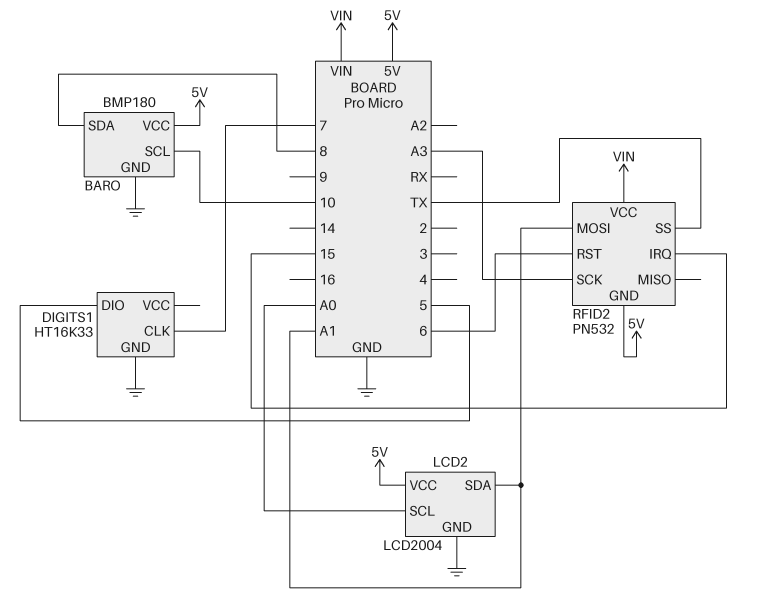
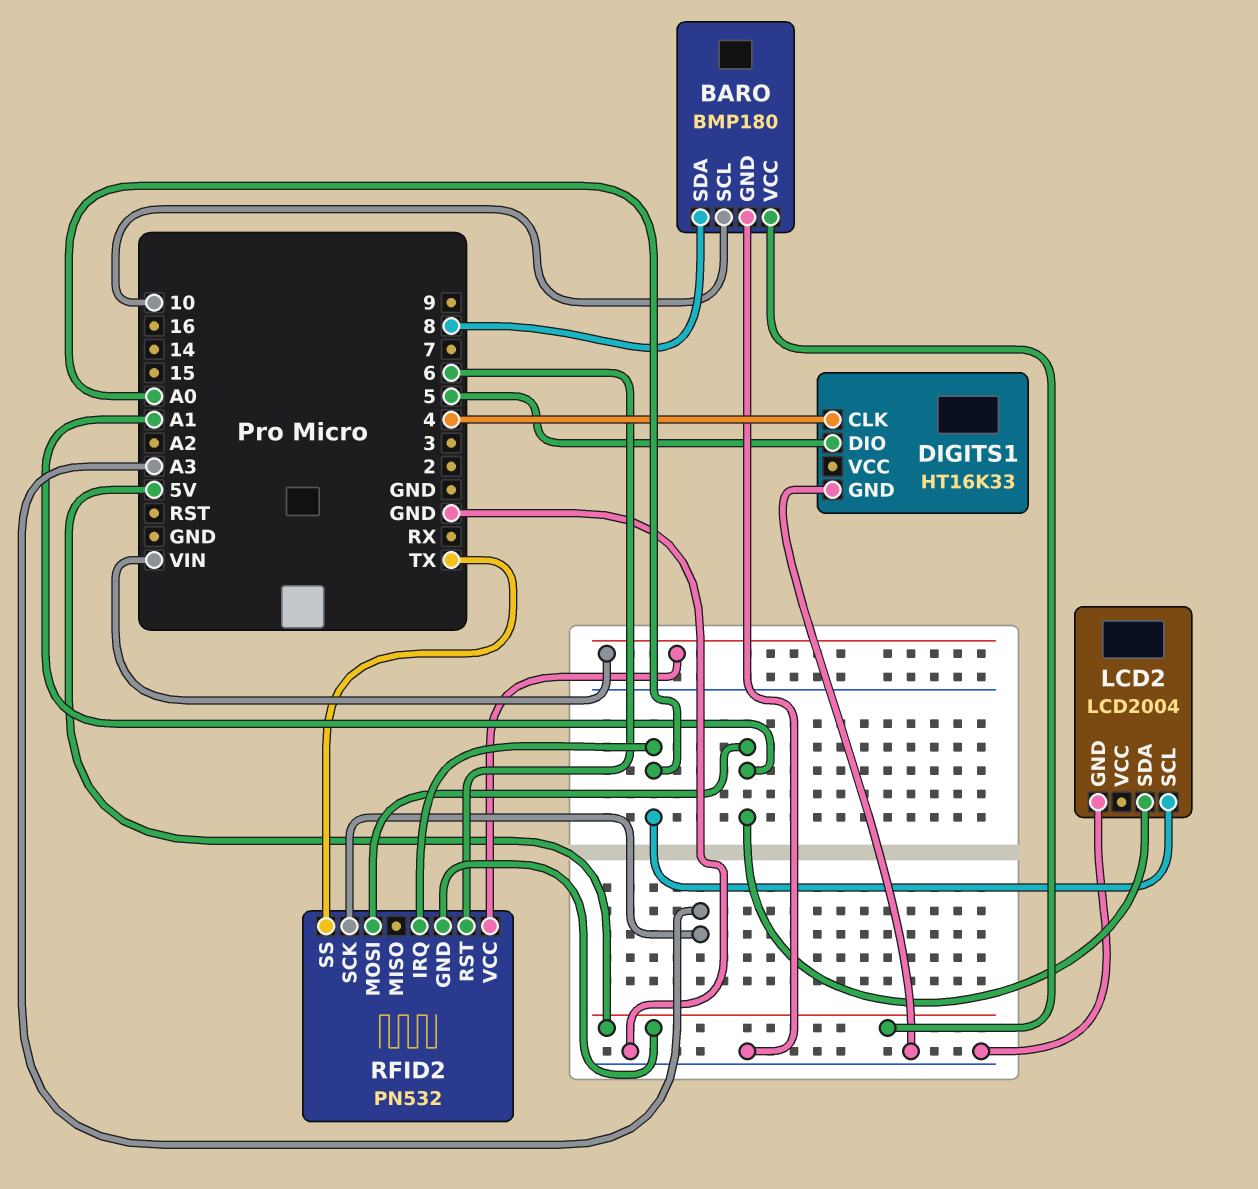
DIGITS1 pin CLK: 7 -> 4
LCD2 pin VCC: 5V -> none
RFID2 pin IRQ: 15 -> A0

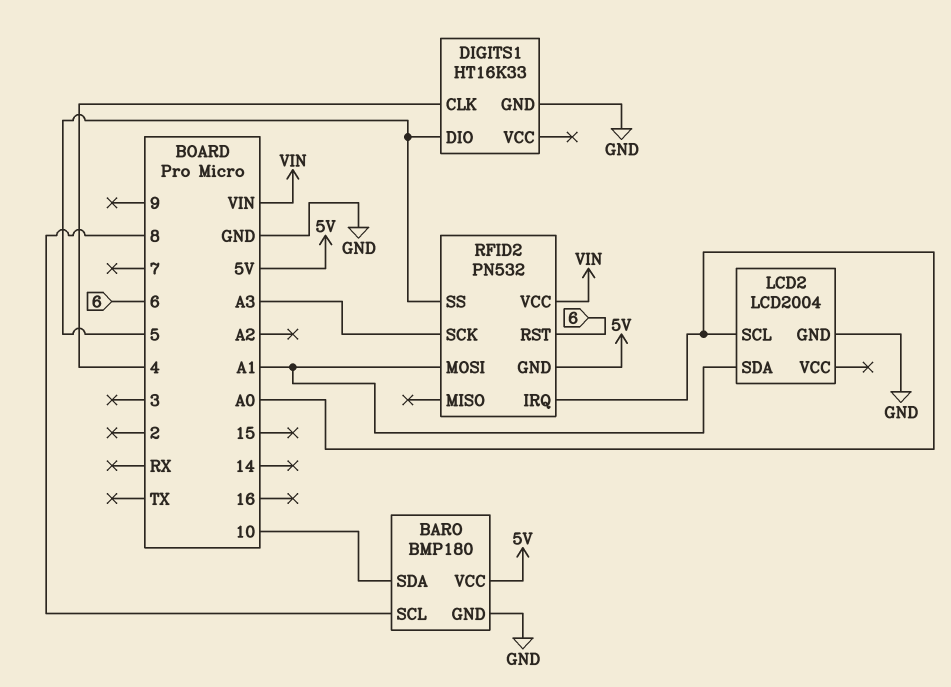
BARO pin SCL: 10 -> 8
BARO pin SDA: 8 -> 10
RFID2 pin SS: TX -> 5

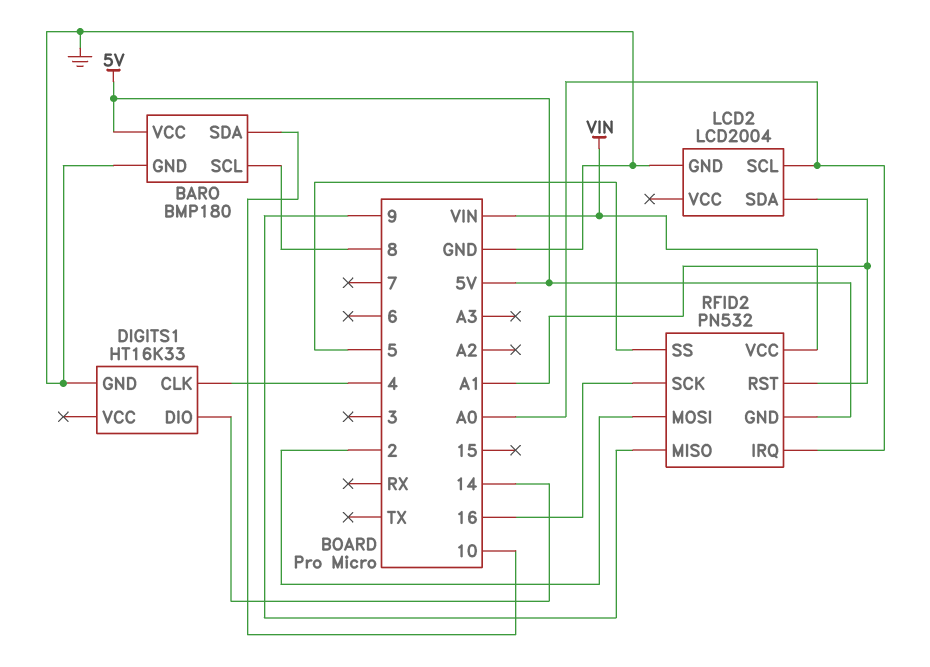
DIGITS1 pin DIO: 5 -> 14
RFID2 pin MISO: none -> 9
RFID2 pin MOSI: A1 -> 2
RFID2 pin RST: 6 -> A1
RFID2 pin SCK: A3 -> 16

